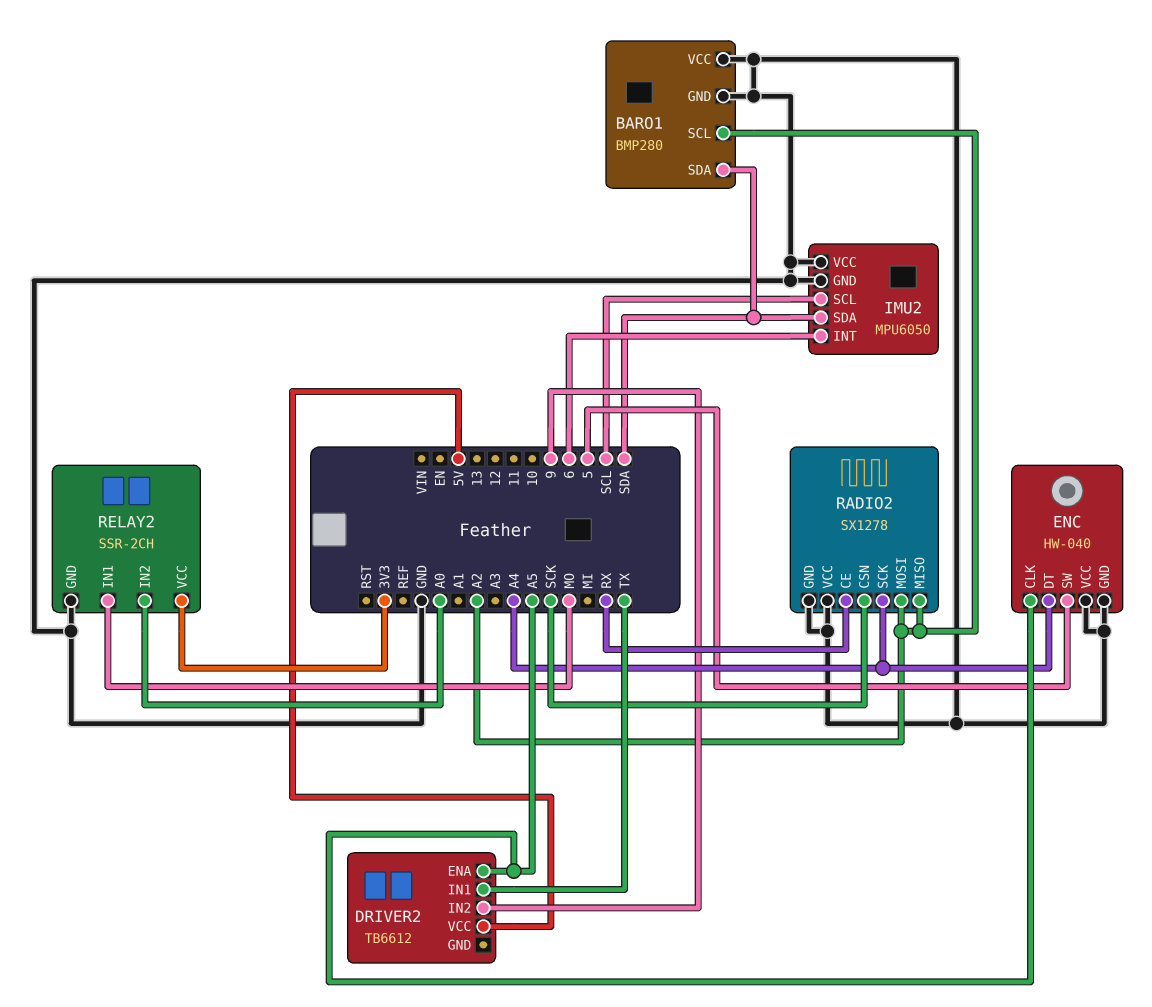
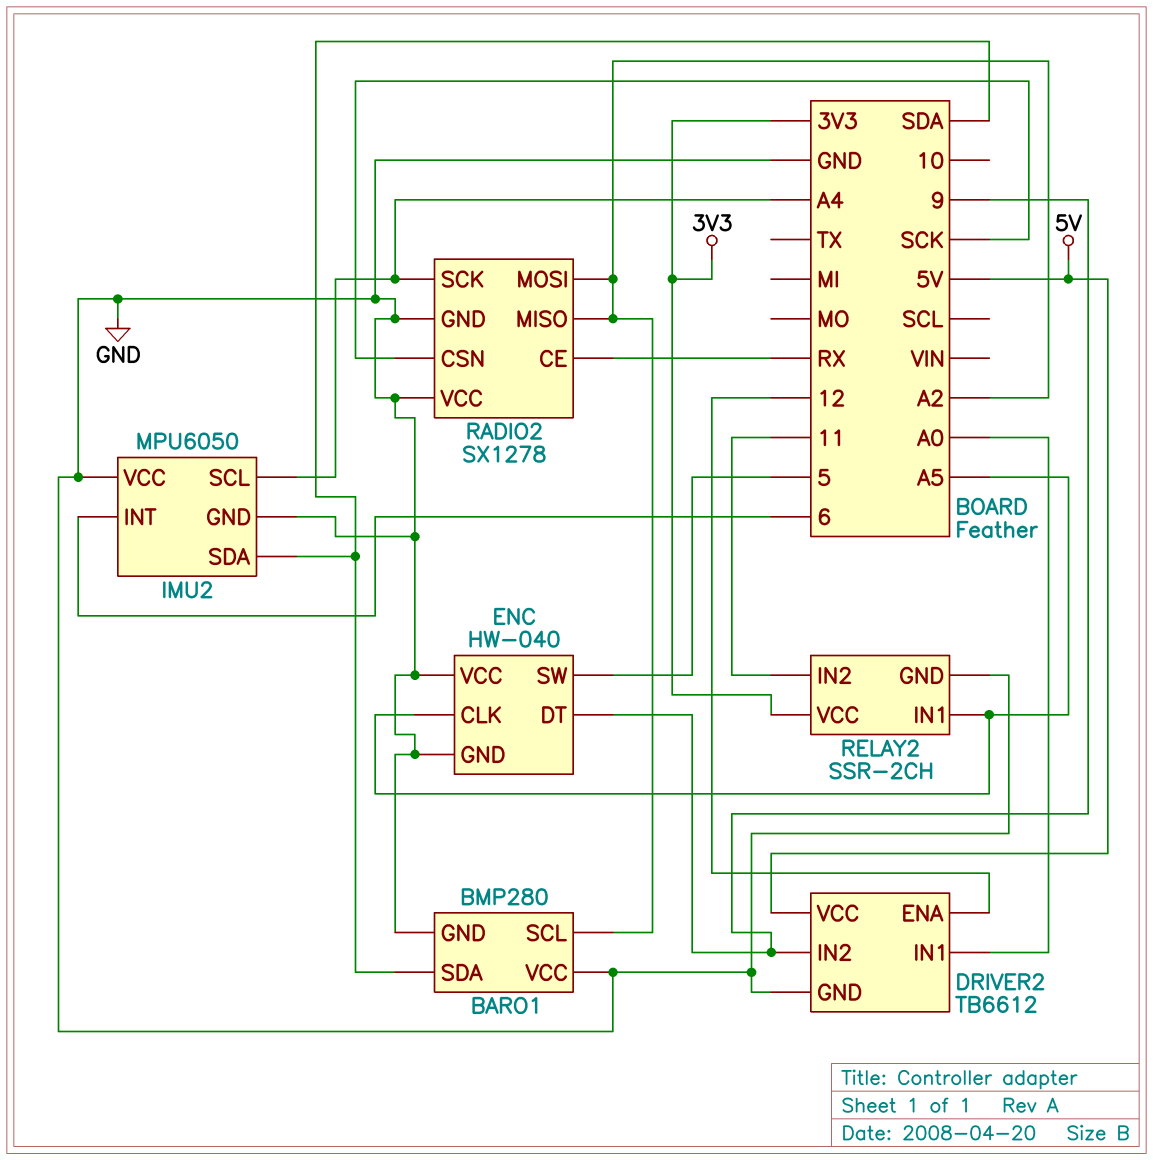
DRIVER2 pin ENA: A5 -> 12
DRIVER2 pin GND: none -> GND
DRIVER2 pin IN1: TX -> A0
ENC pin DT: A4 -> 9
IMU2 pin SCL: SCL -> A4
RELAY2 pin IN1: MO -> A5
RELAY2 pin IN2: A0 -> 11

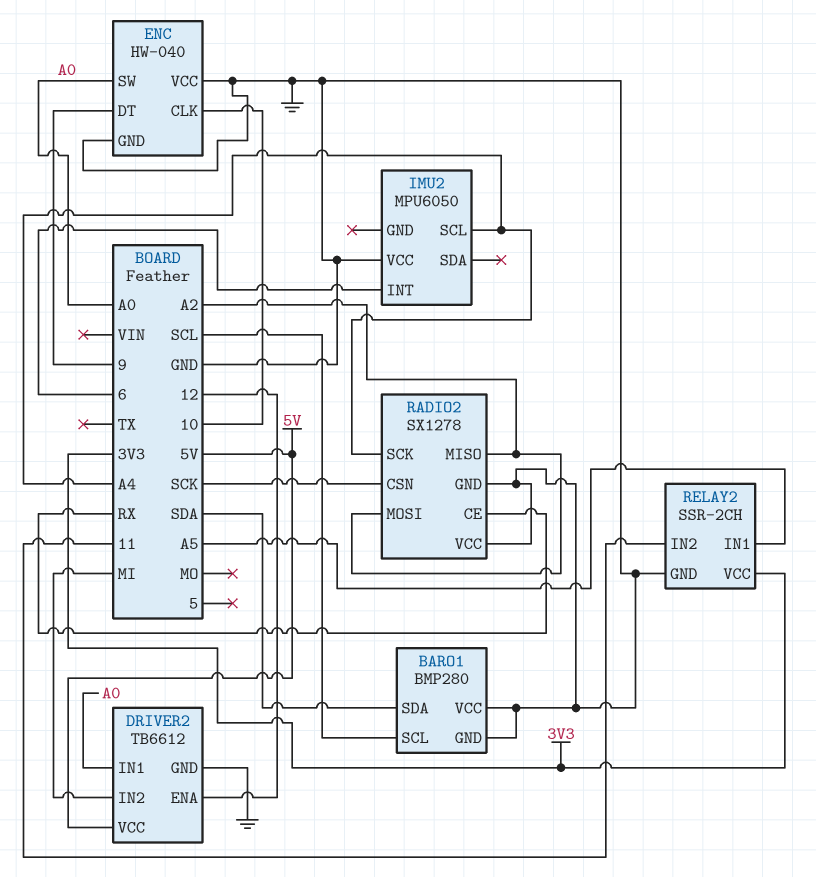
BARO1 pin SCL: A2 -> SCL
DRIVER2 pin IN2: 9 -> MI
ENC pin CLK: A5 -> 10
ENC pin SW: 5 -> A0
IMU2 pin GND: GND -> none
IMU2 pin SDA: SDA -> none

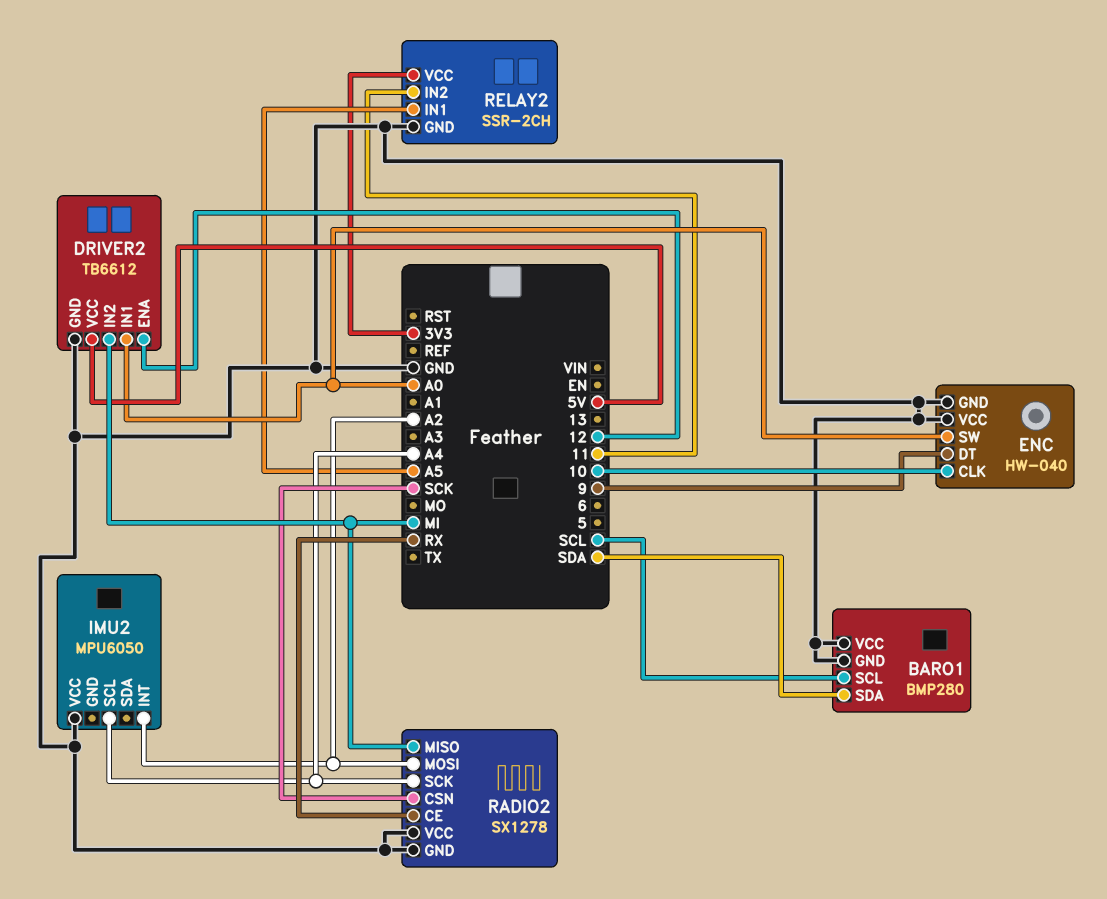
IMU2 pin INT: 6 -> A2
RADIO2 pin MISO: A2 -> MI

